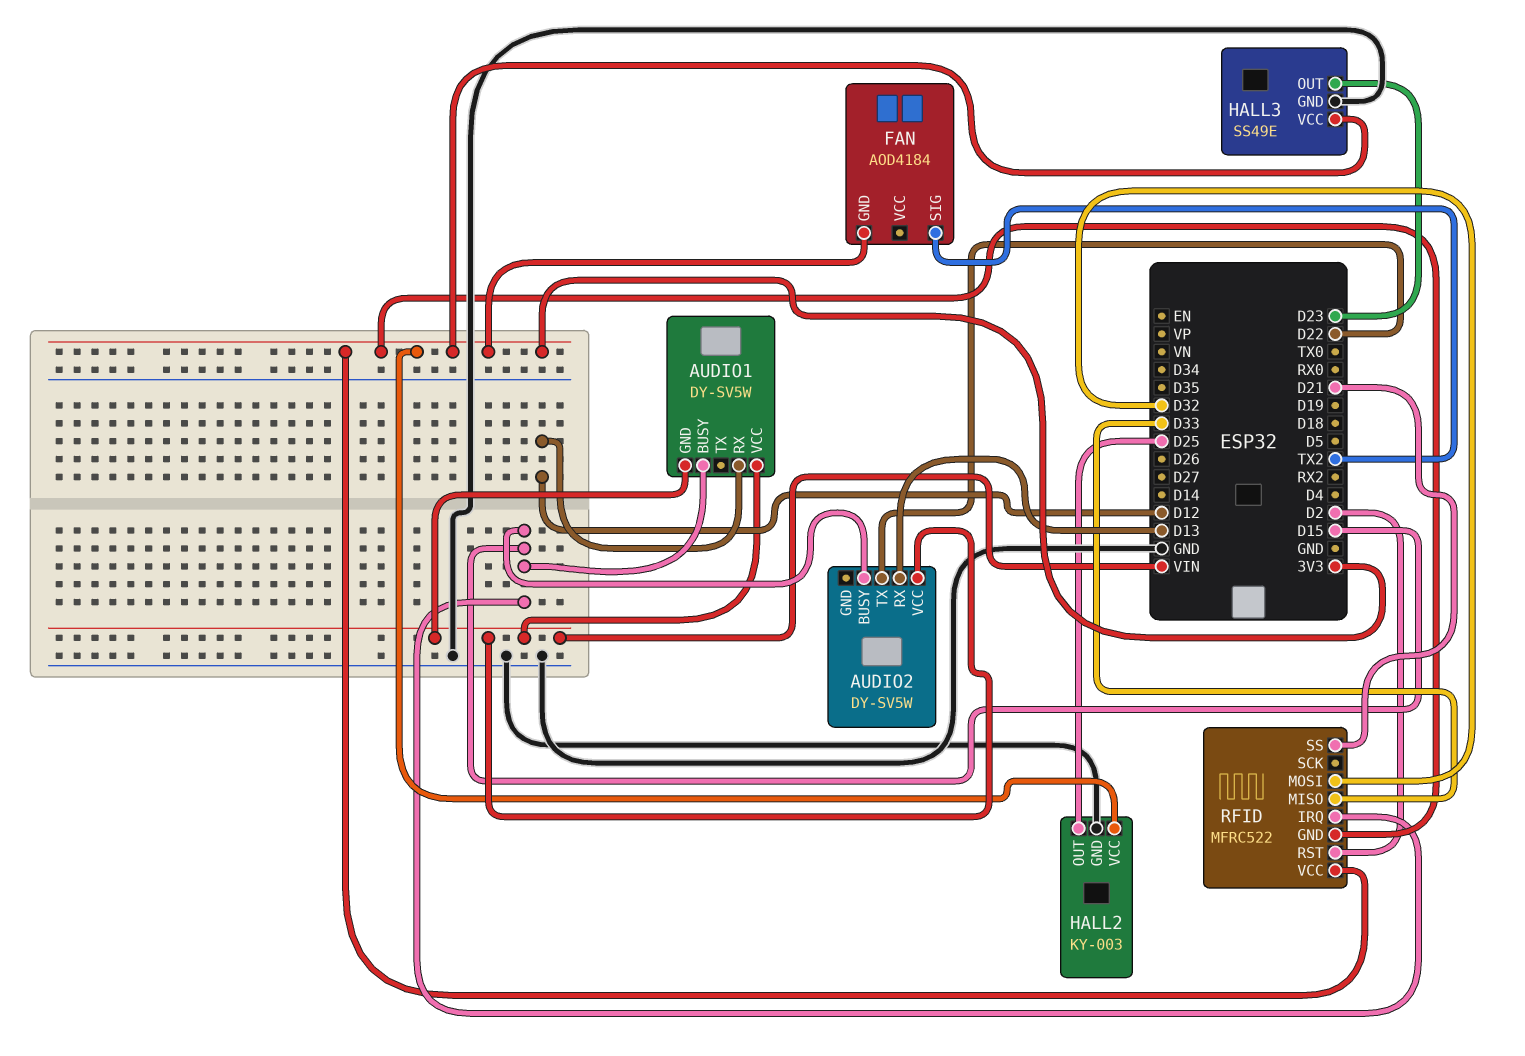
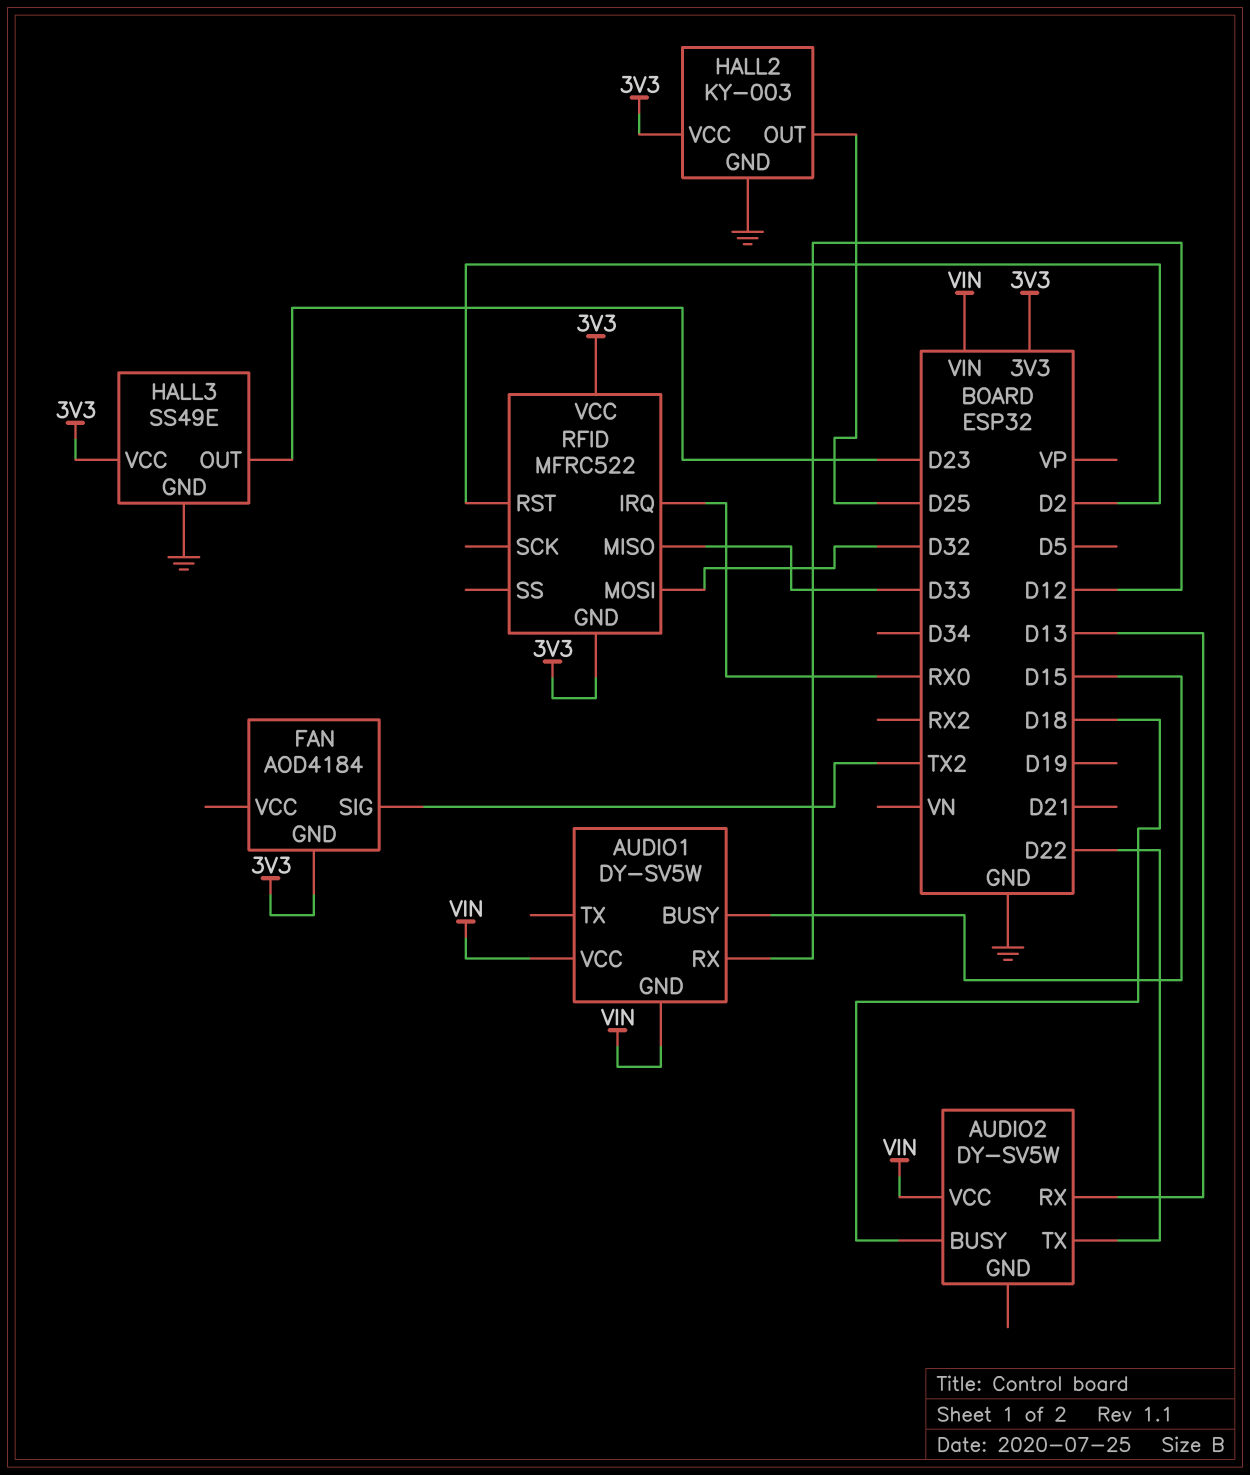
AUDIO2 pin BUSY: D15 -> D18
RFID pin IRQ: D15 -> RX0
RFID pin SS: D21 -> none

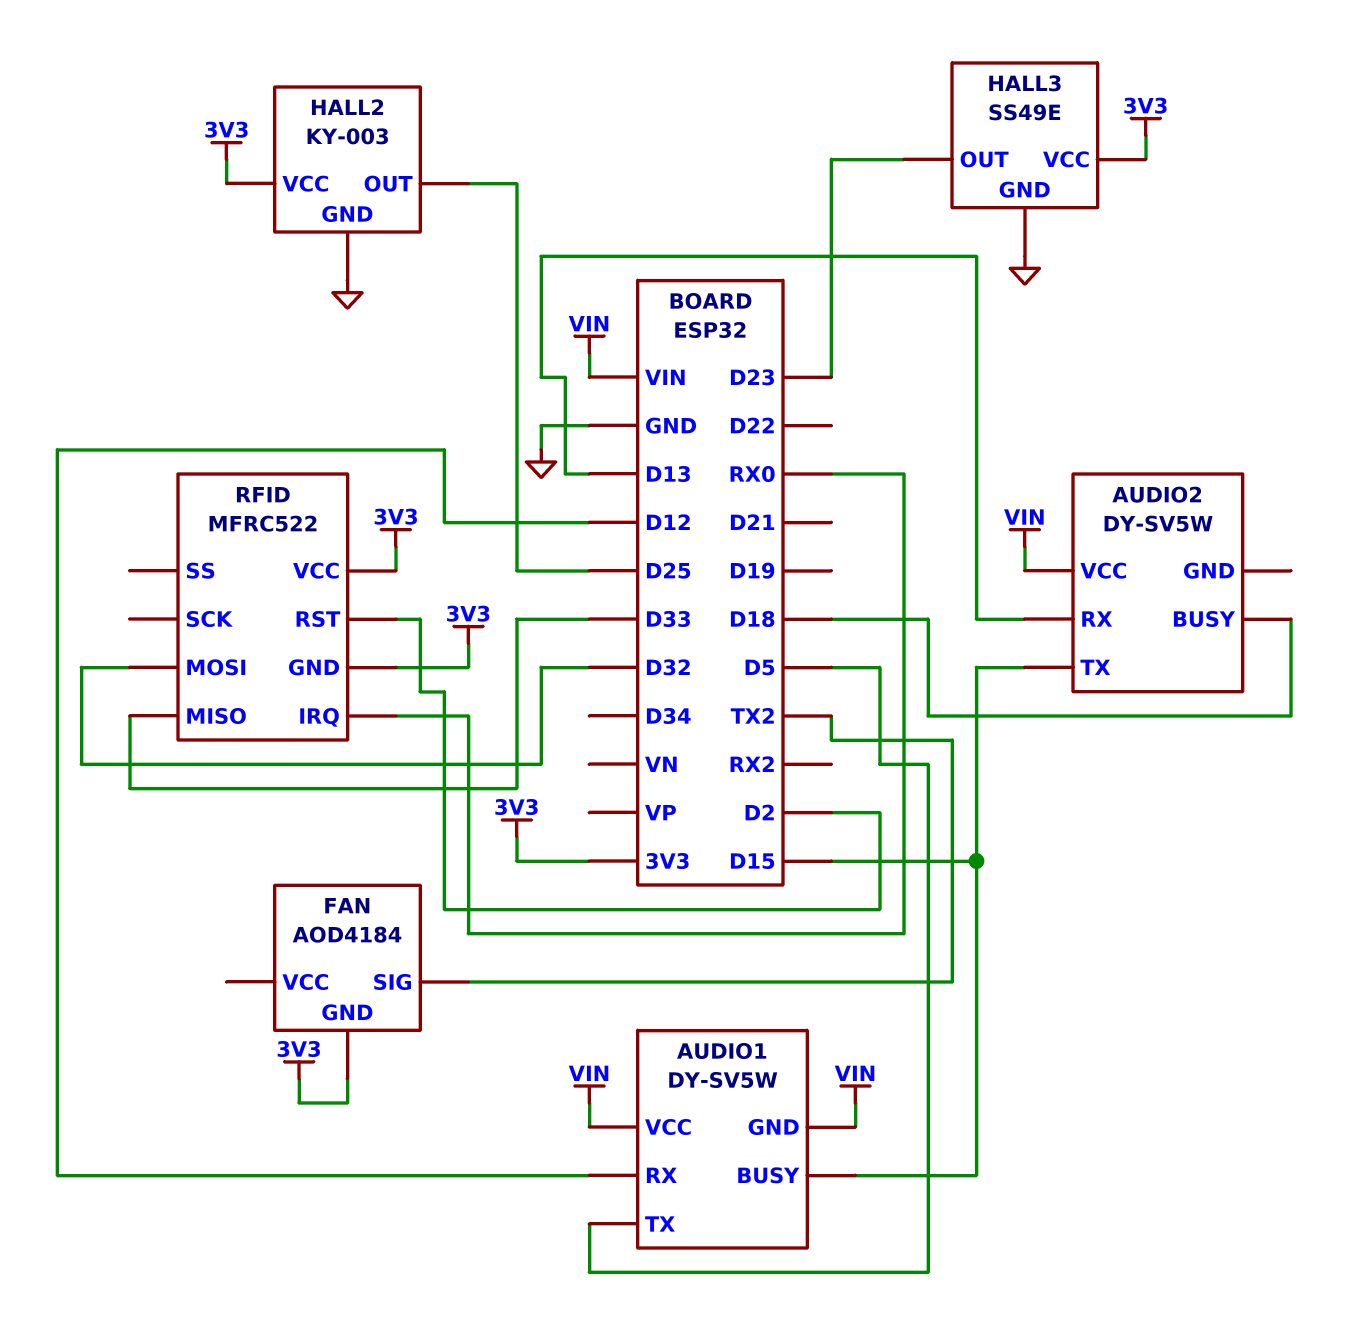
AUDIO1 pin TX: none -> D5
AUDIO2 pin TX: D22 -> D15

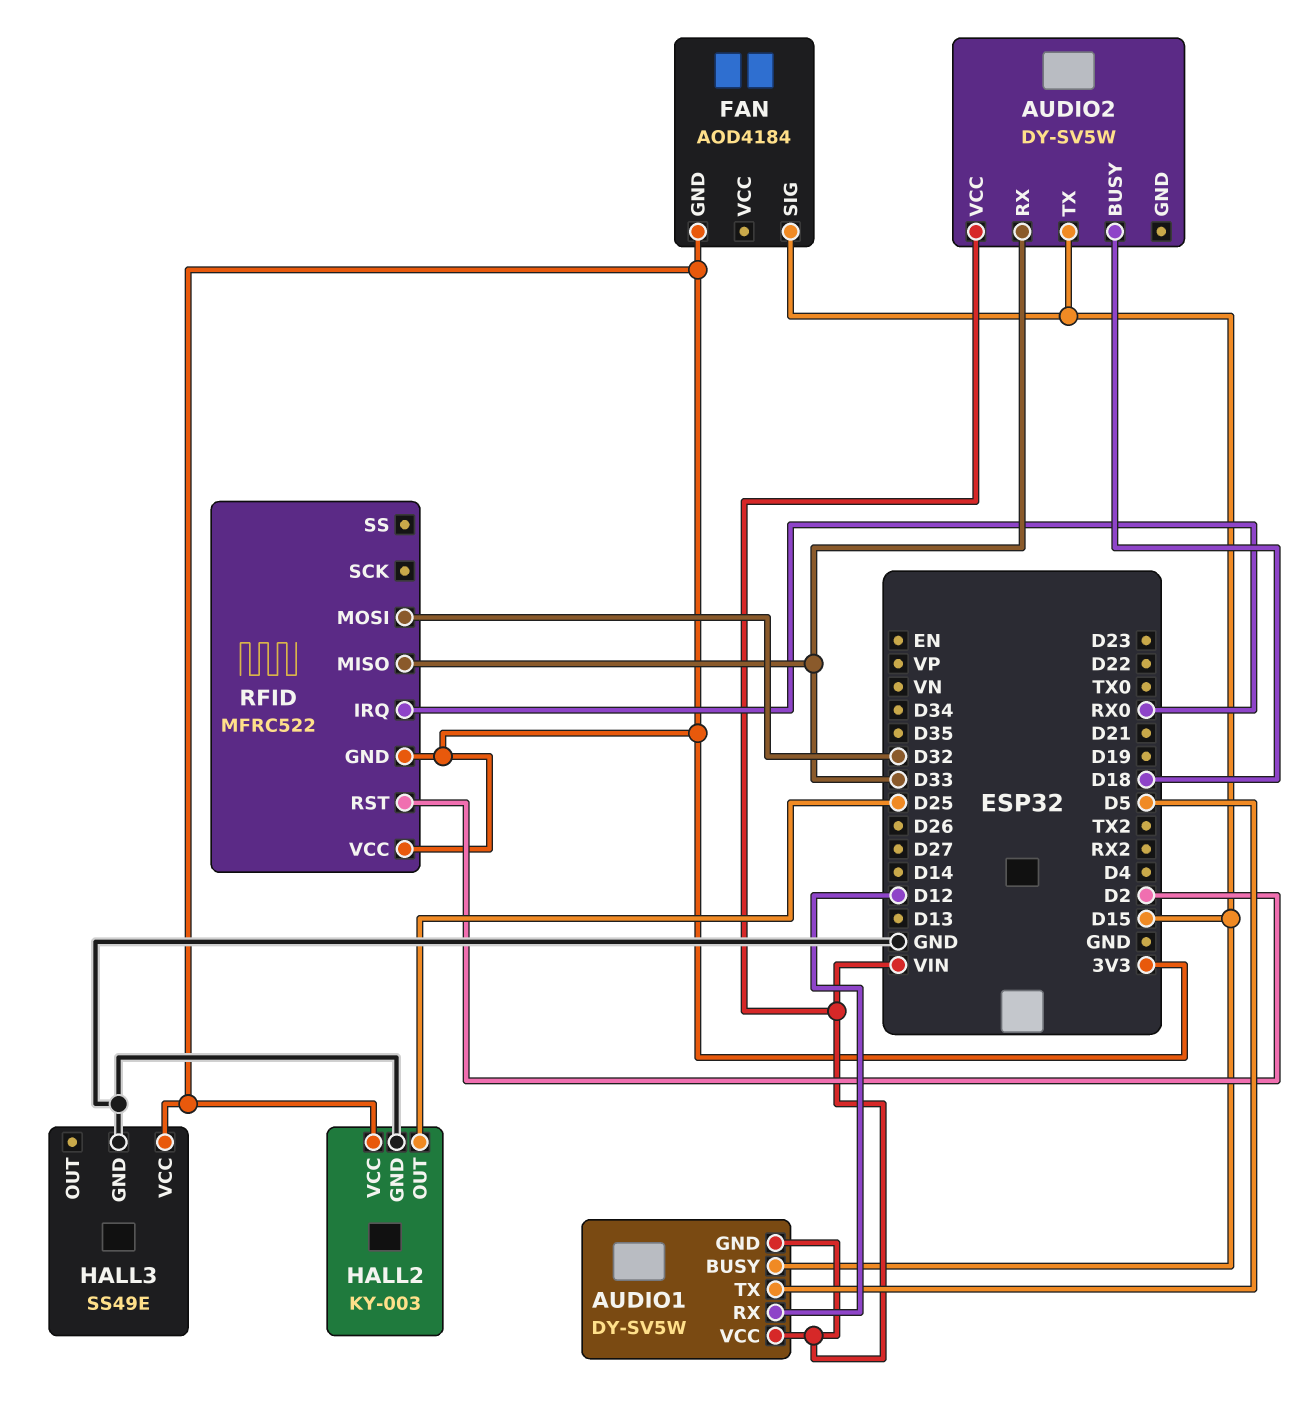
AUDIO2 pin RX: D13 -> D33
FAN pin SIG: TX2 -> D15
HALL3 pin OUT: D23 -> none

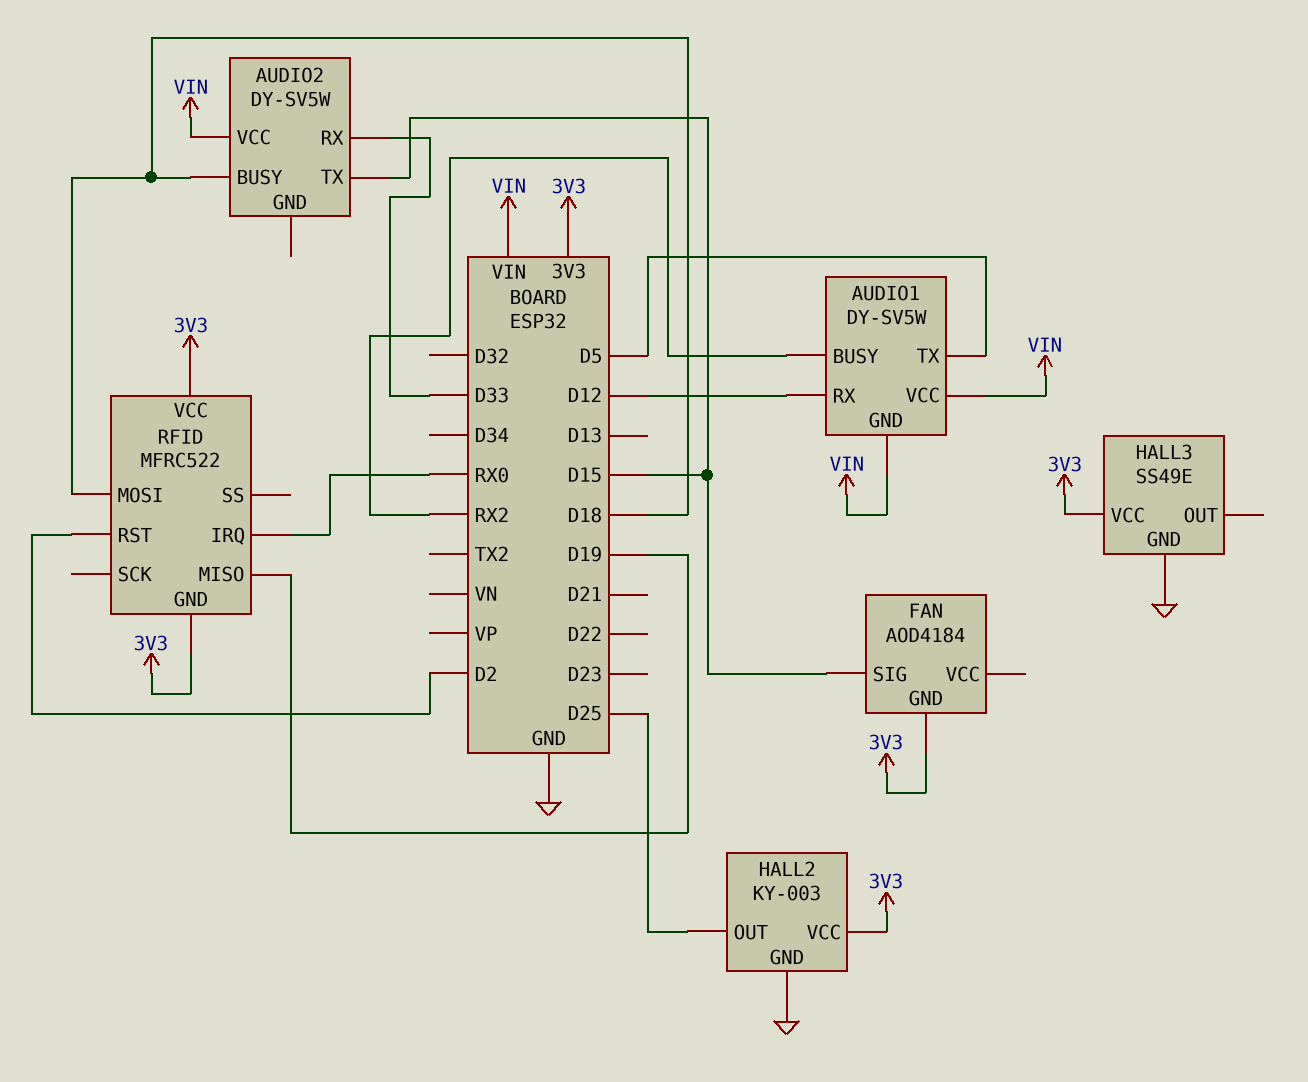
AUDIO1 pin BUSY: D15 -> RX2
RFID pin MISO: D33 -> D19
RFID pin MOSI: D32 -> D18

